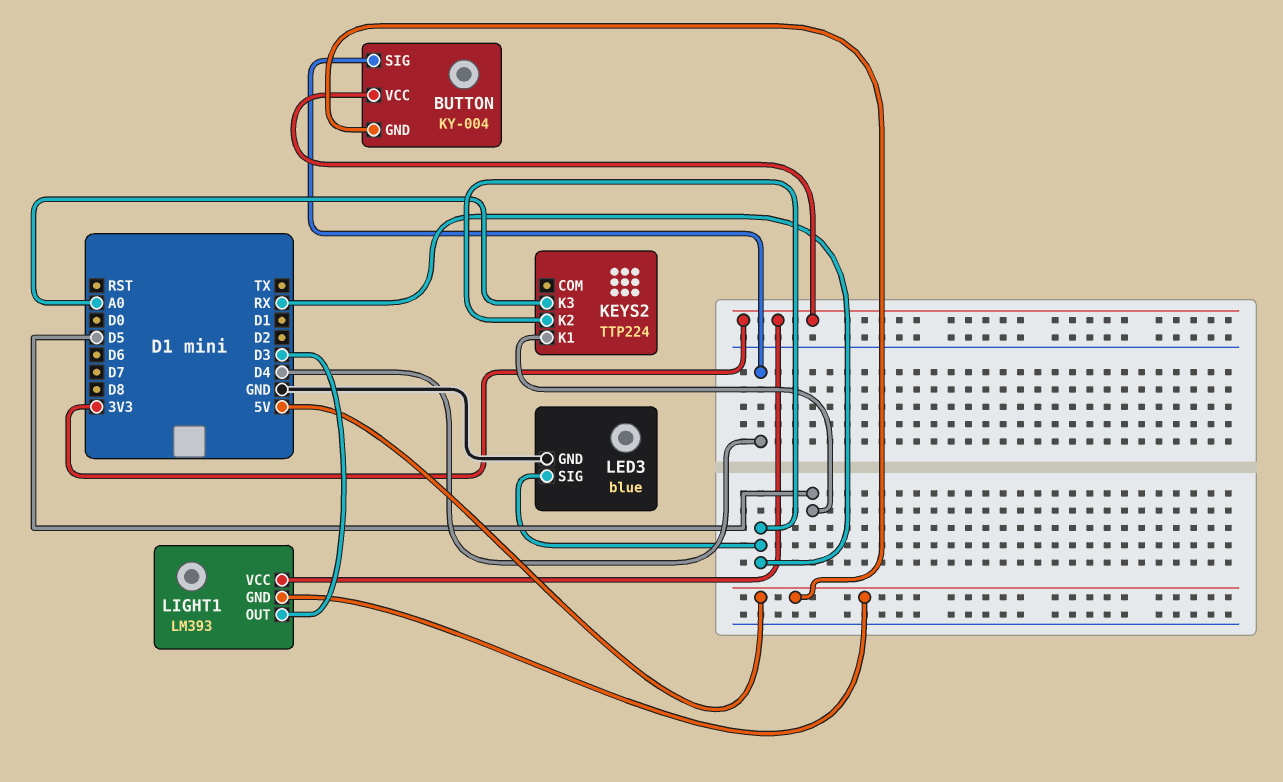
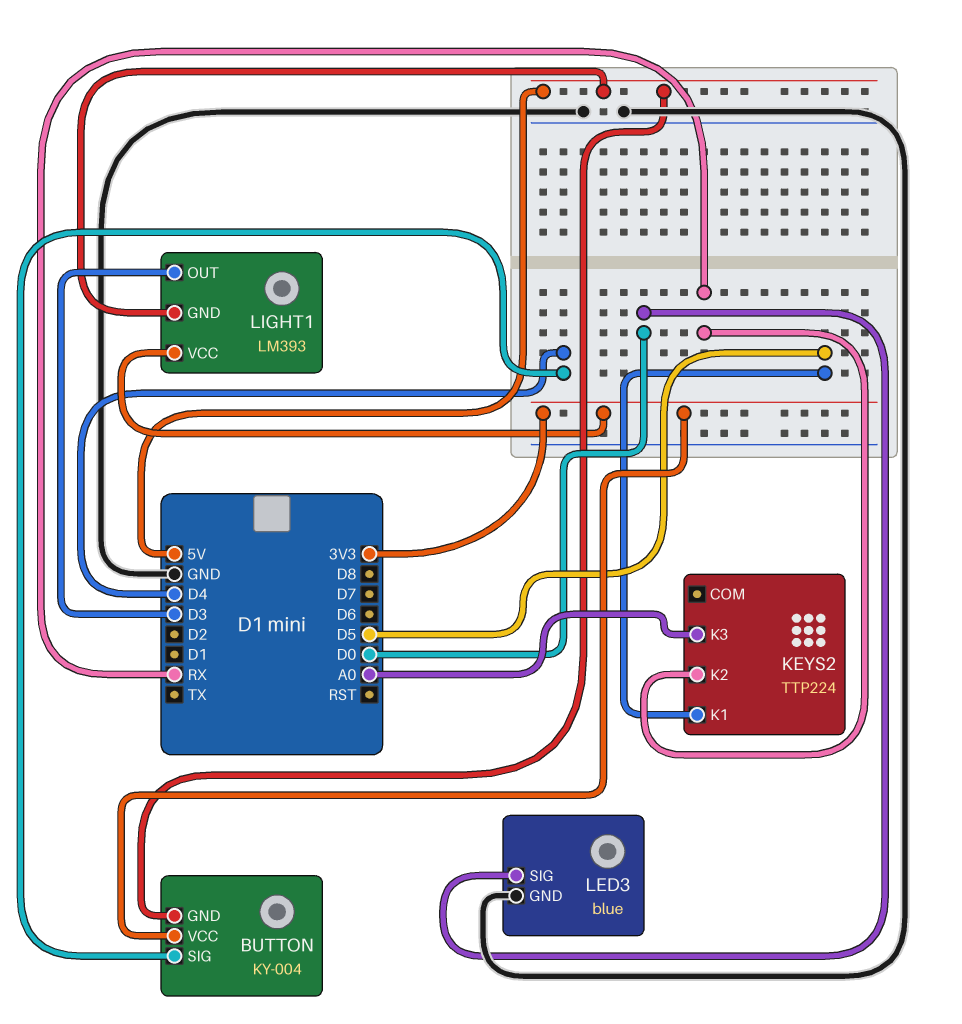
LED3 pin SIG: RX -> D0

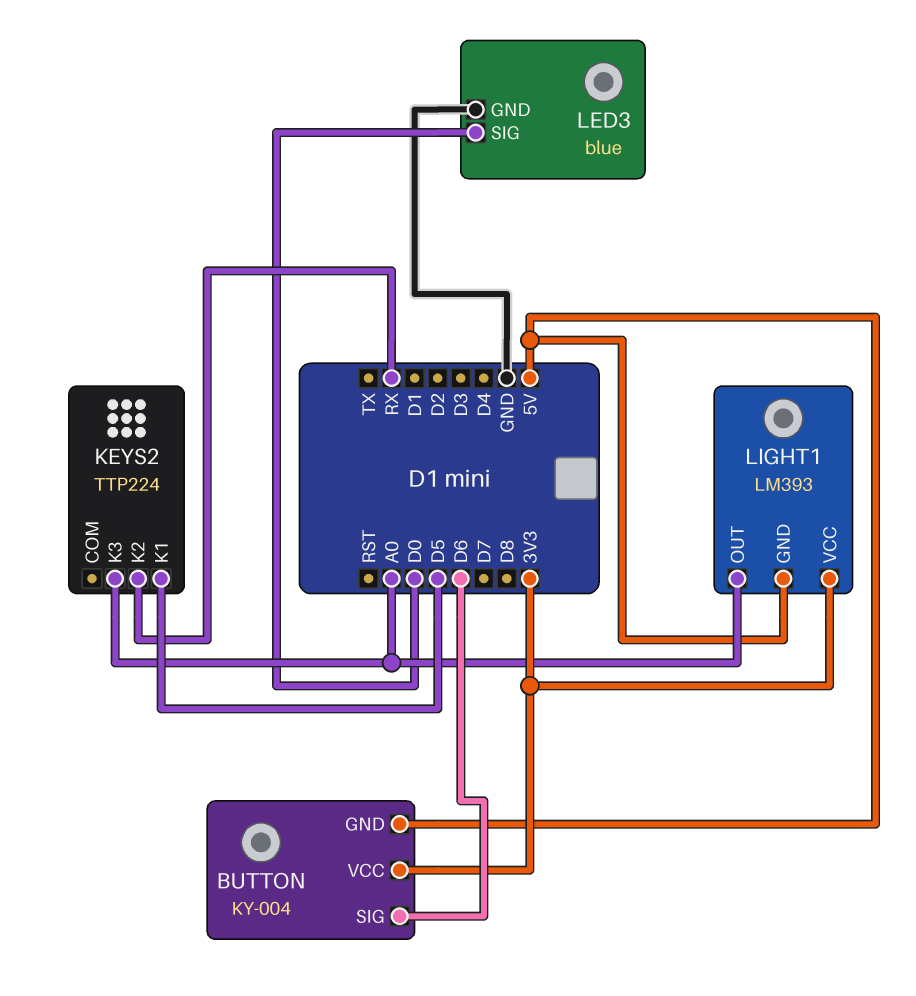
BUTTON pin SIG: D4 -> D6
LIGHT1 pin OUT: D3 -> A0

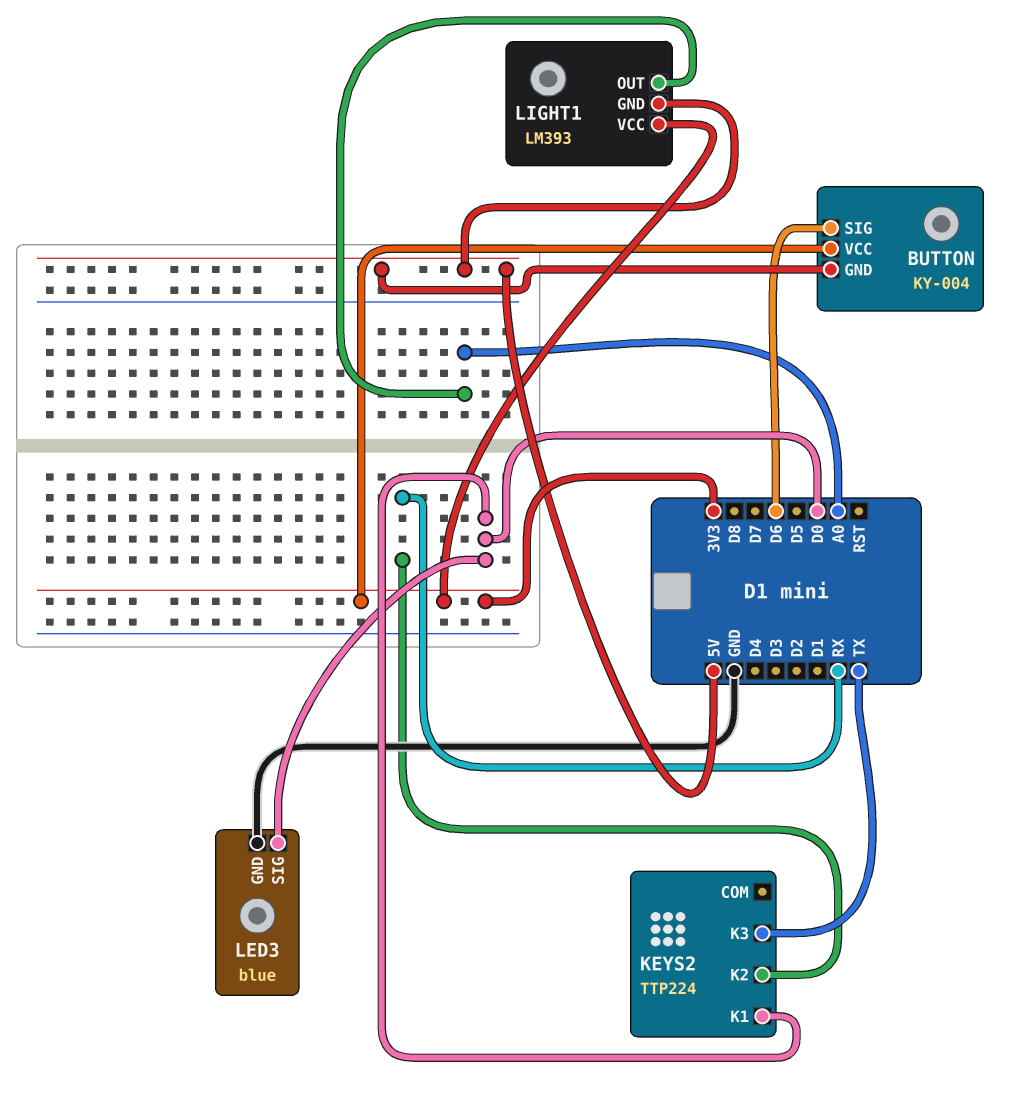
KEYS2 pin K1: D5 -> D0
KEYS2 pin K3: A0 -> TX

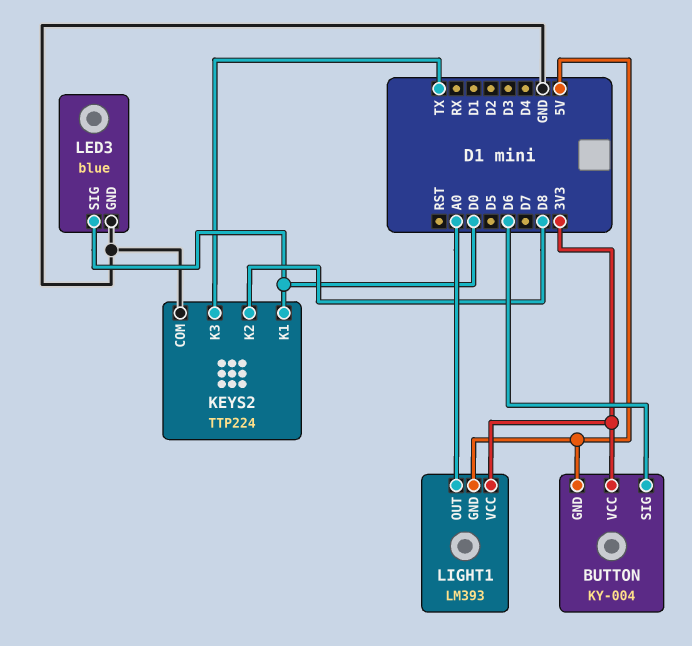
KEYS2 pin COM: none -> GND
KEYS2 pin K2: RX -> D8

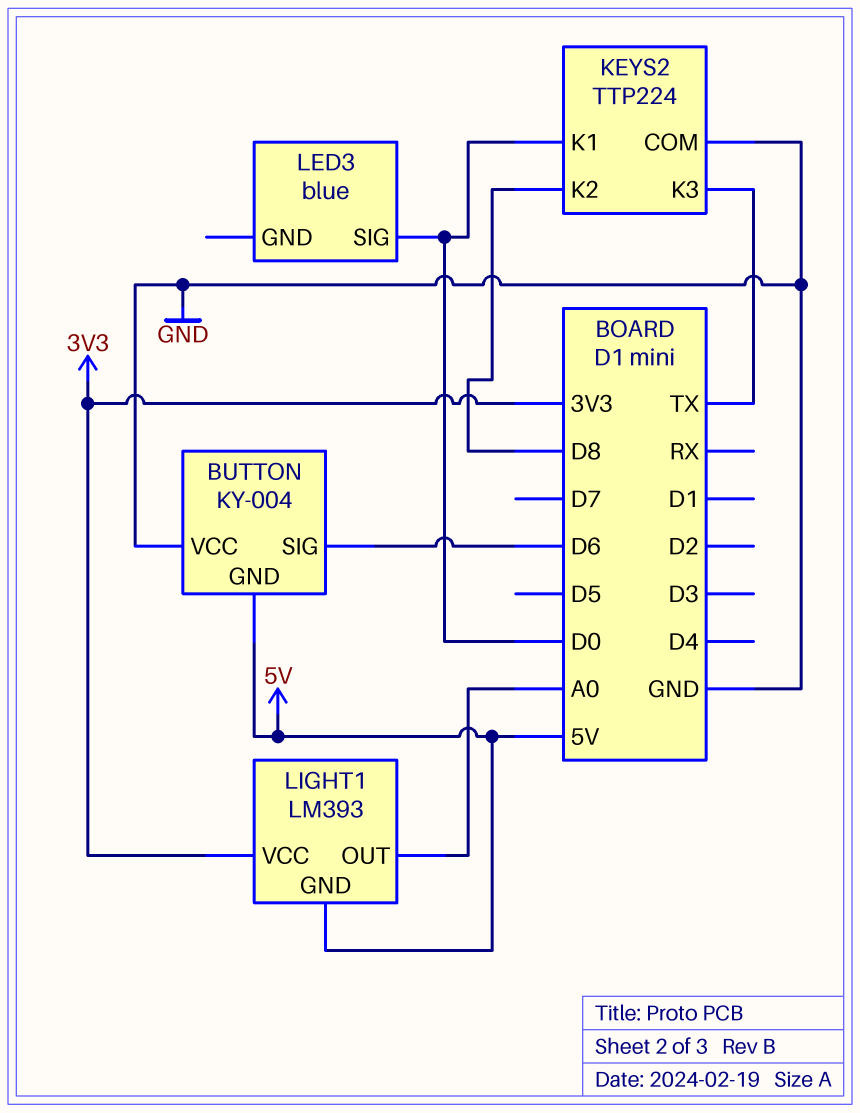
BUTTON pin VCC: 3V3 -> GND
LED3 pin GND: GND -> none

